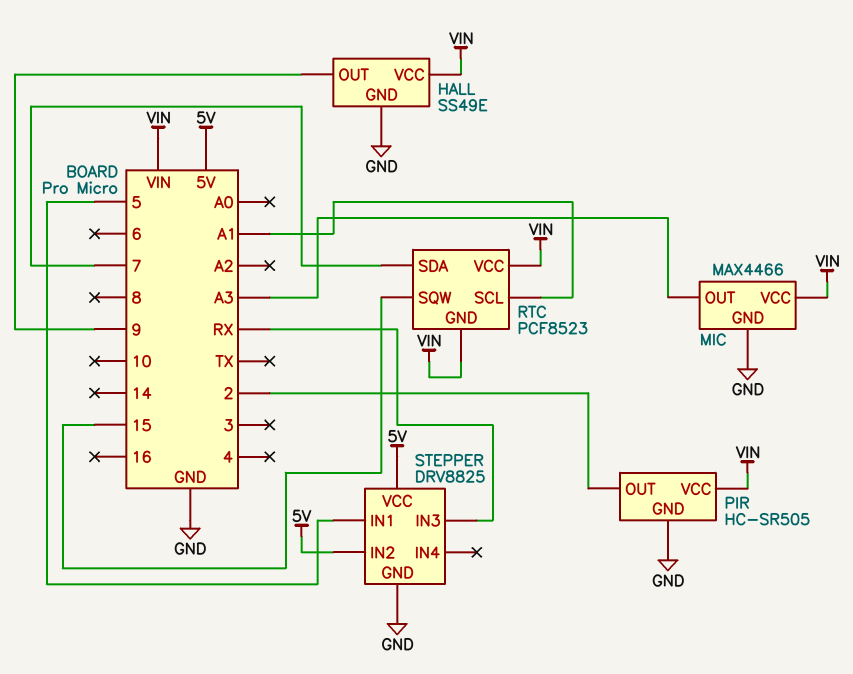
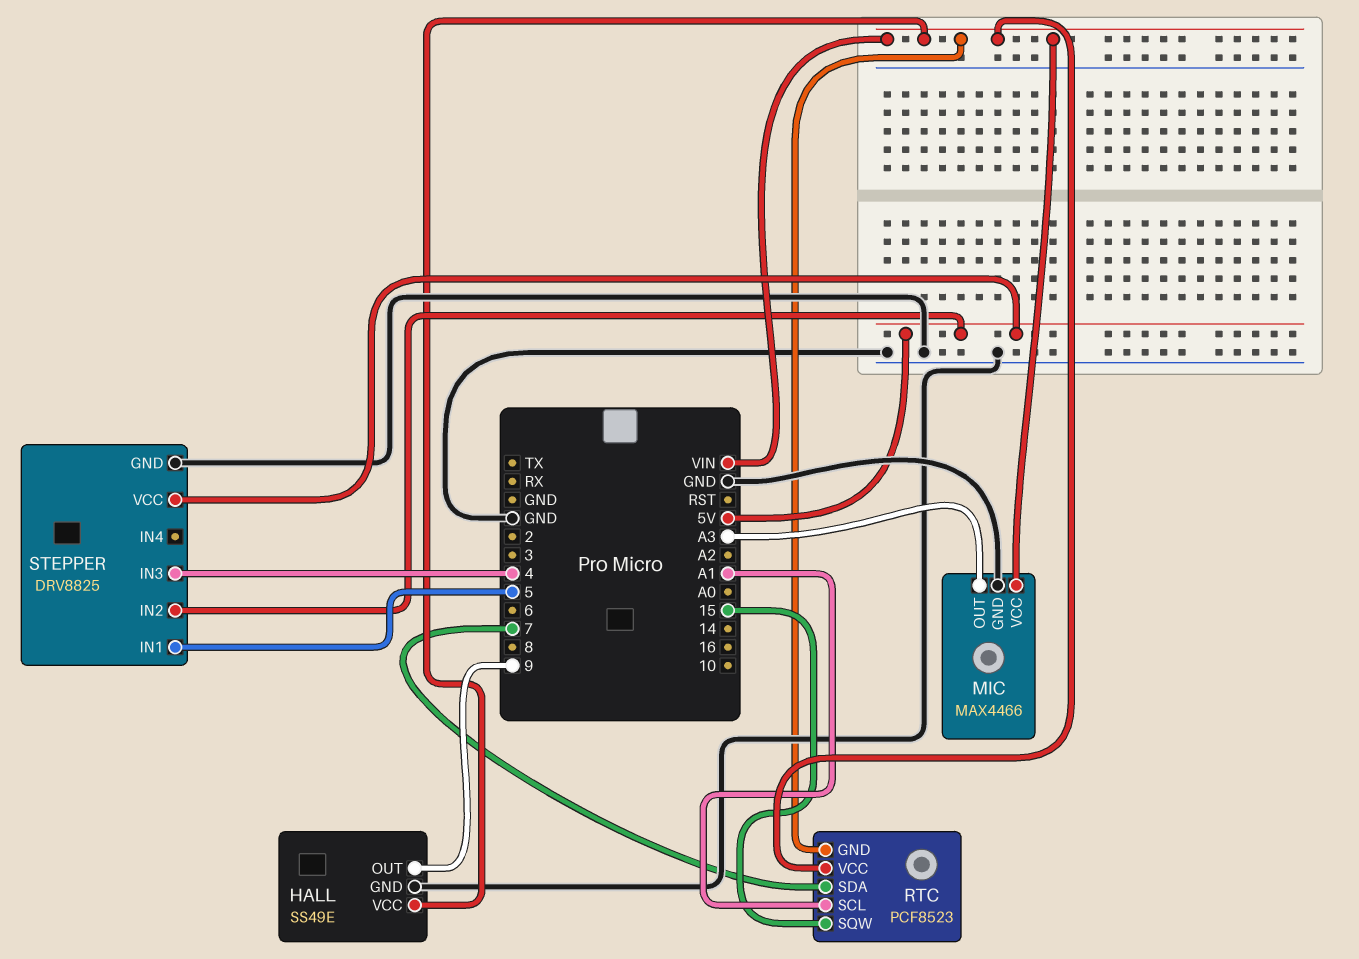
PIR: HC-SR505 -> none
PIR pin GND: GND -> none
PIR pin OUT: 2 -> none
PIR pin VCC: VIN -> none
STEPPER pin IN3: RX -> 4

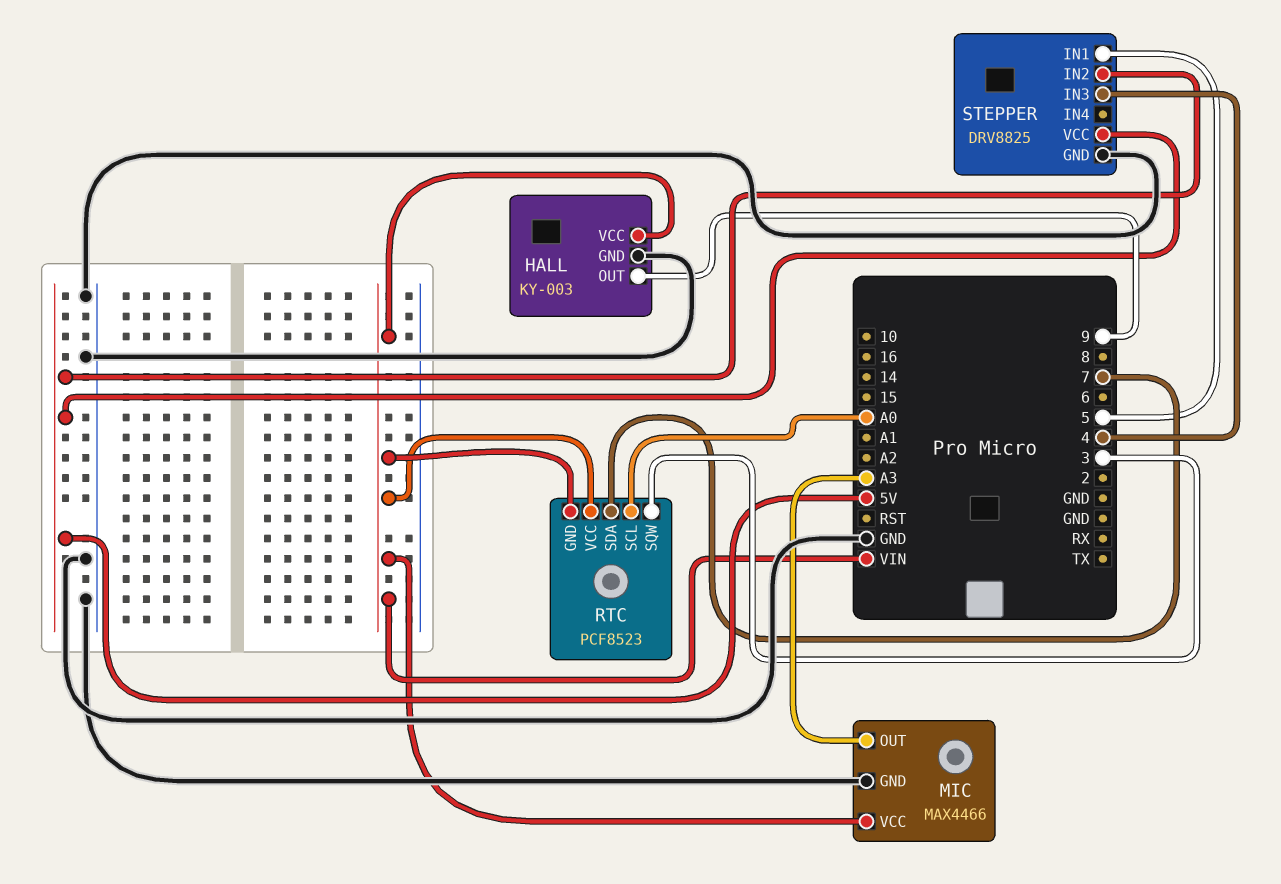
HALL: SS49E -> KY-003
RTC pin SCL: A1 -> A0
RTC pin SQW: 15 -> 3

